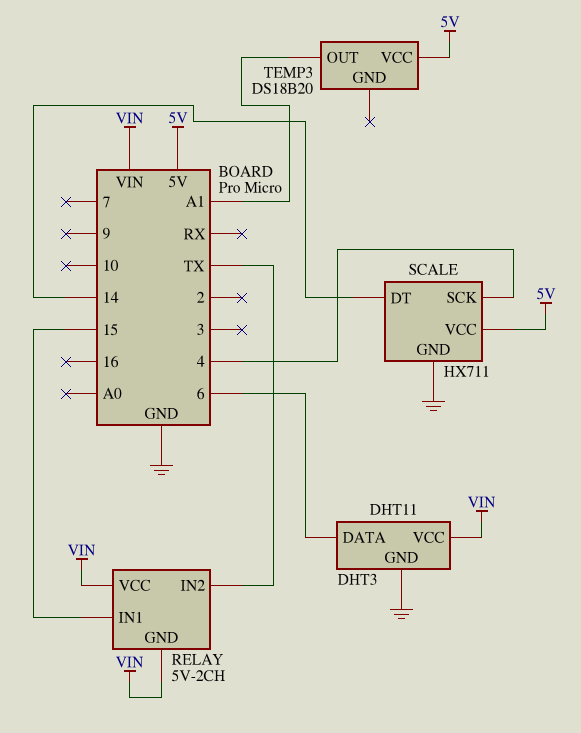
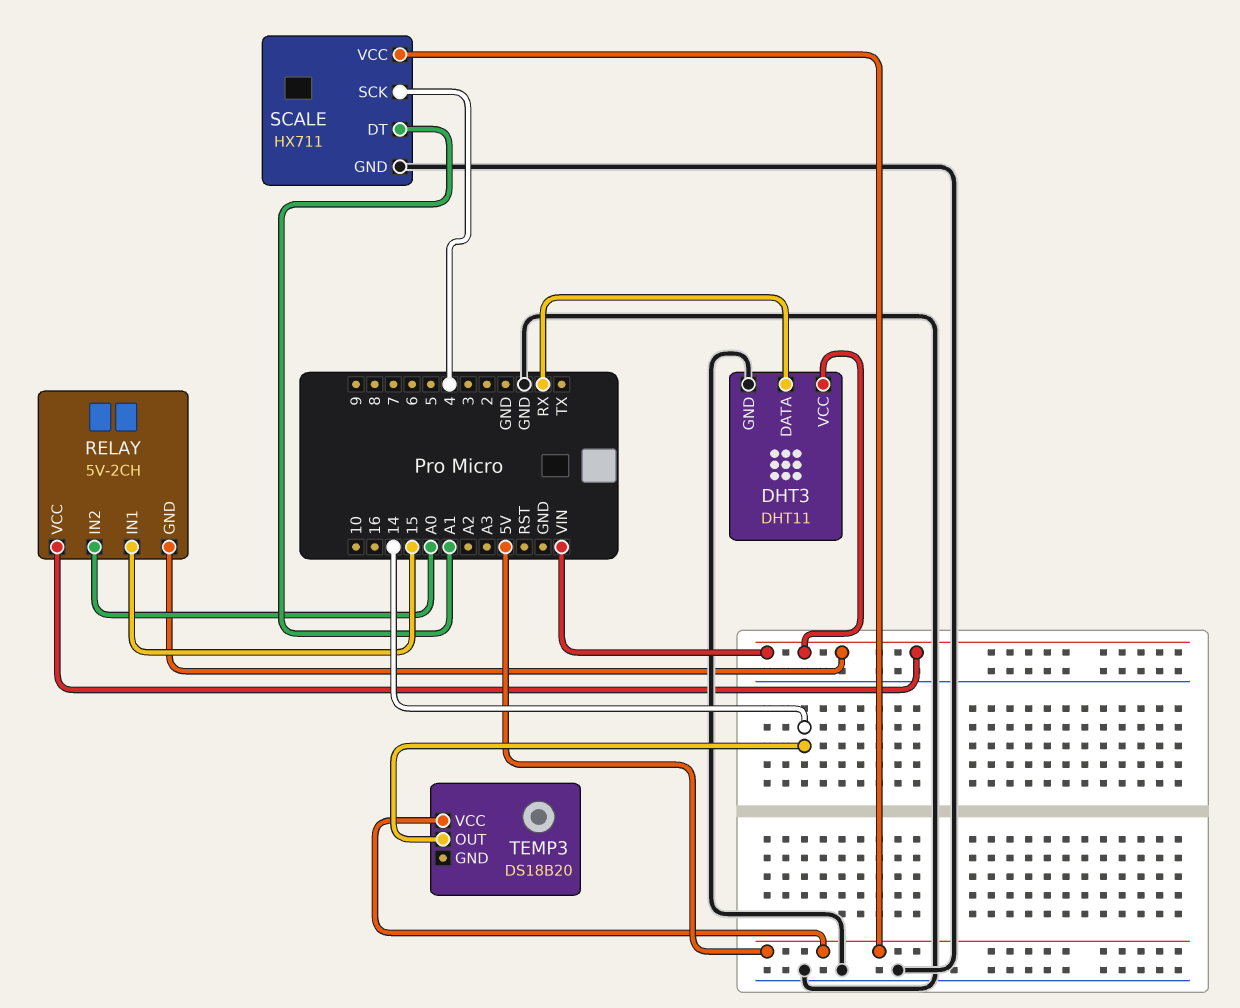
DHT3 pin DATA: 6 -> RX
RELAY pin IN2: TX -> A0
SCALE pin DT: 14 -> A1
TEMP3 pin OUT: A1 -> 14

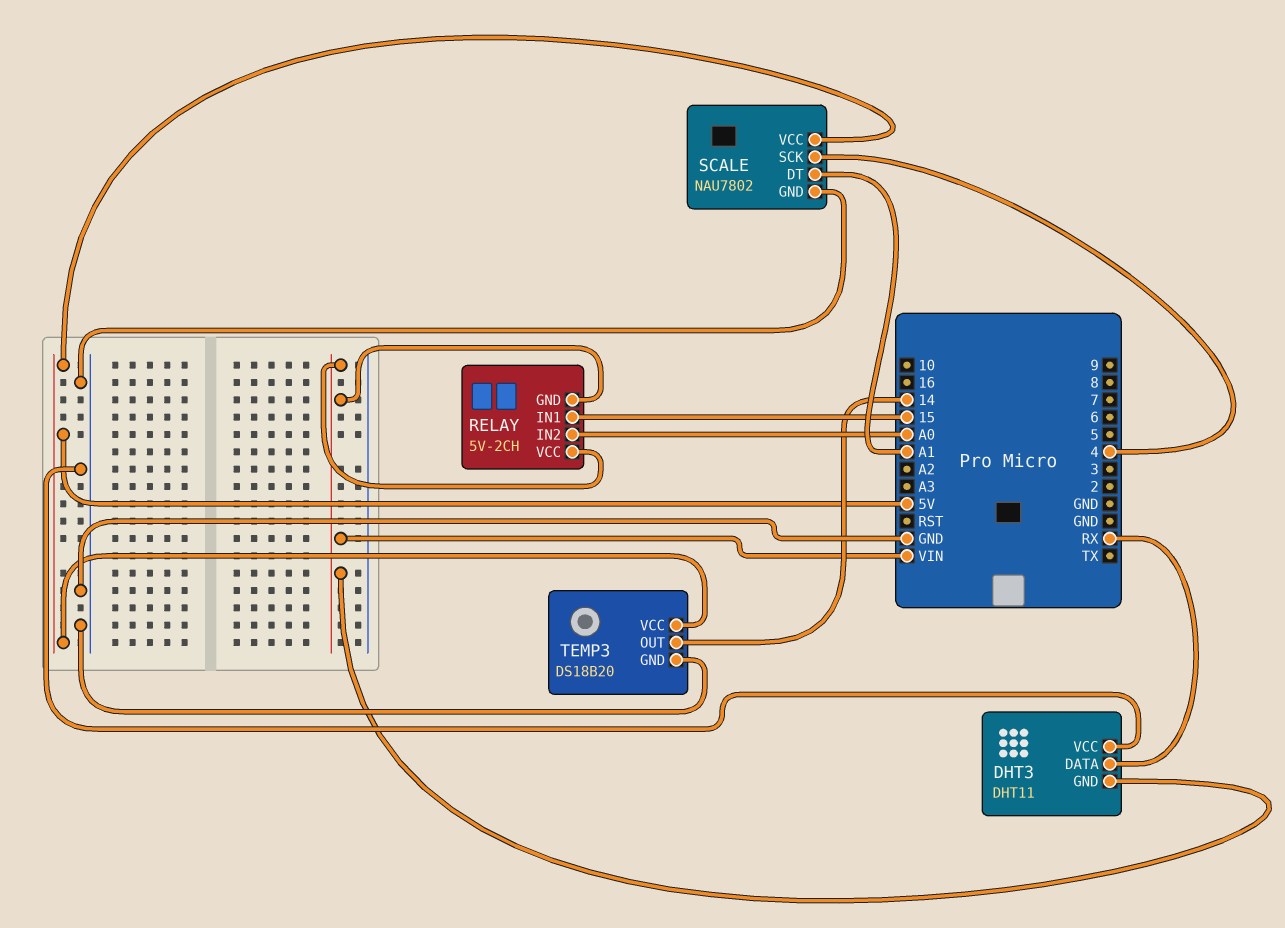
DHT3 pin GND: GND -> VIN
DHT3 pin VCC: VIN -> GND
SCALE: HX711 -> NAU7802
TEMP3 pin GND: none -> GND

